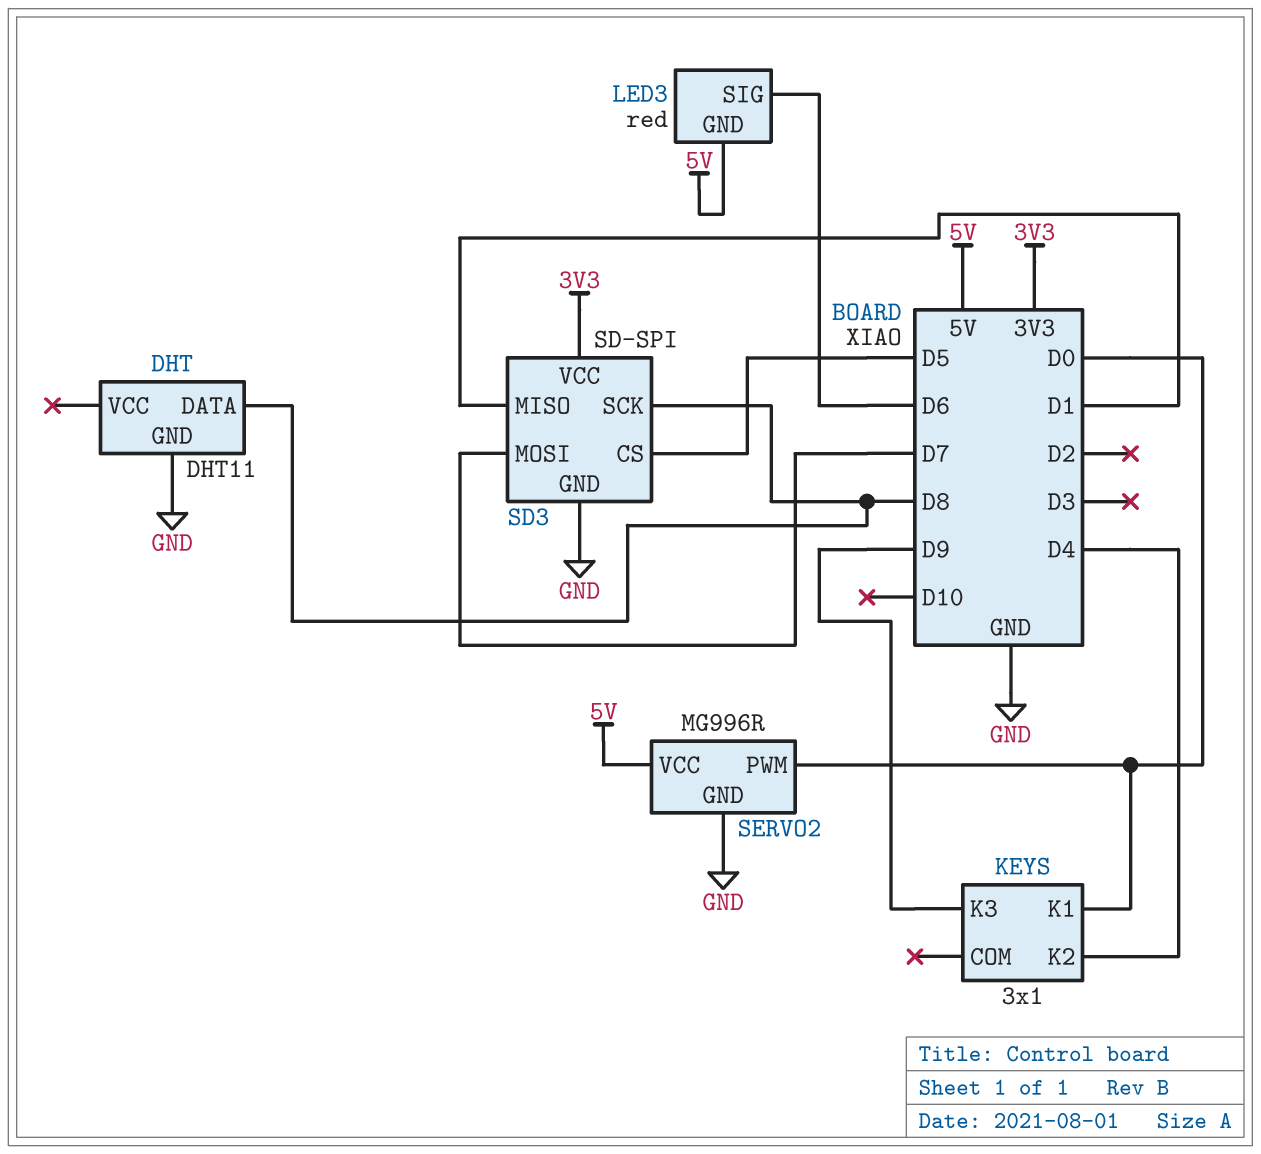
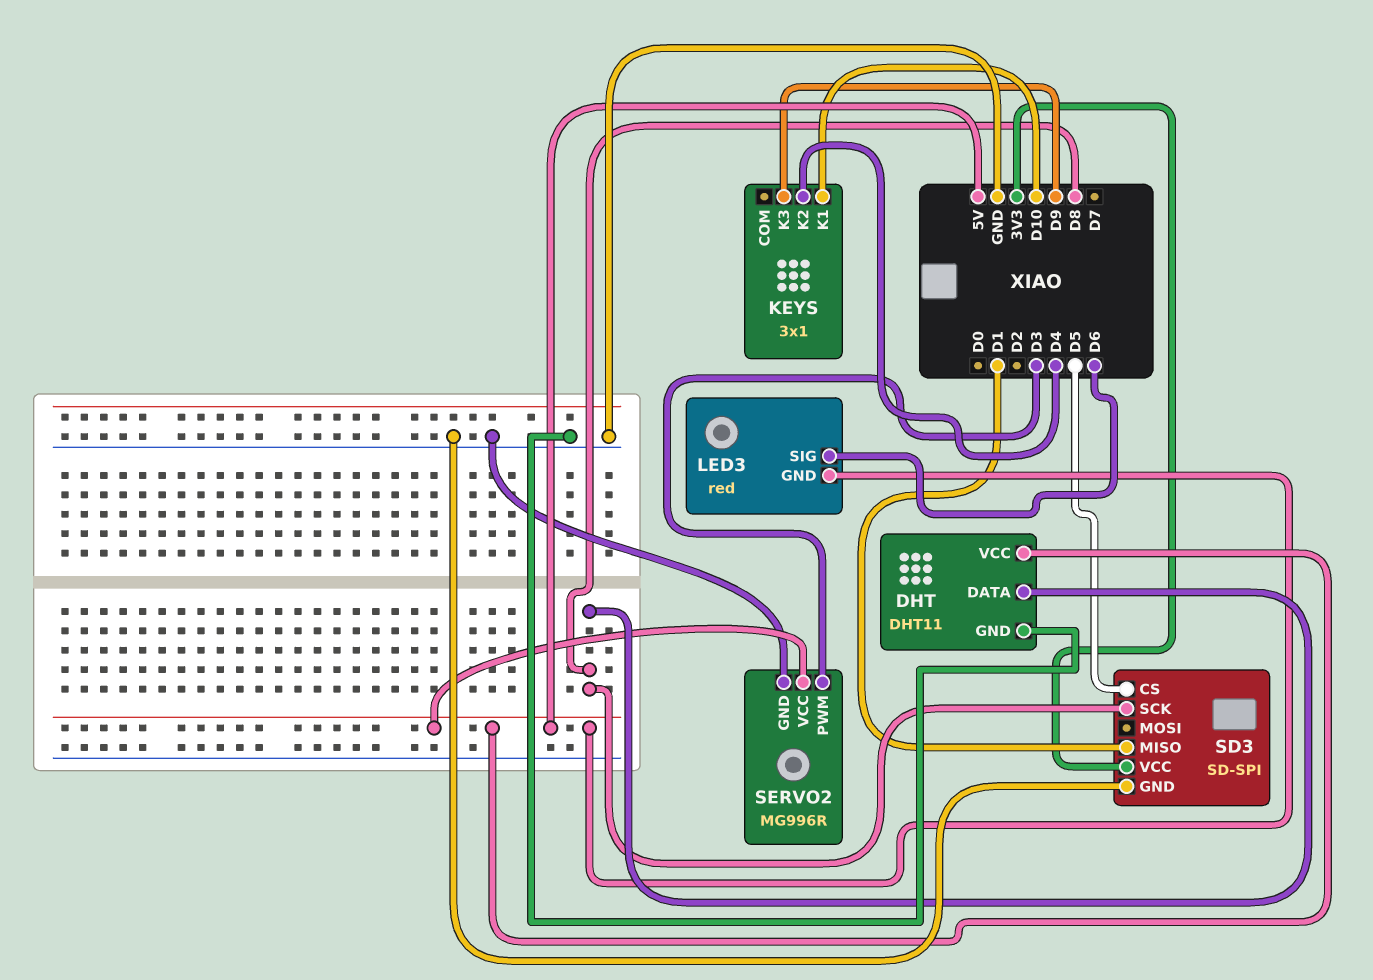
DHT pin VCC: none -> 5V
KEYS pin K1: D0 -> D10
SD3 pin MOSI: D7 -> none
SERVO2 pin PWM: D0 -> D3

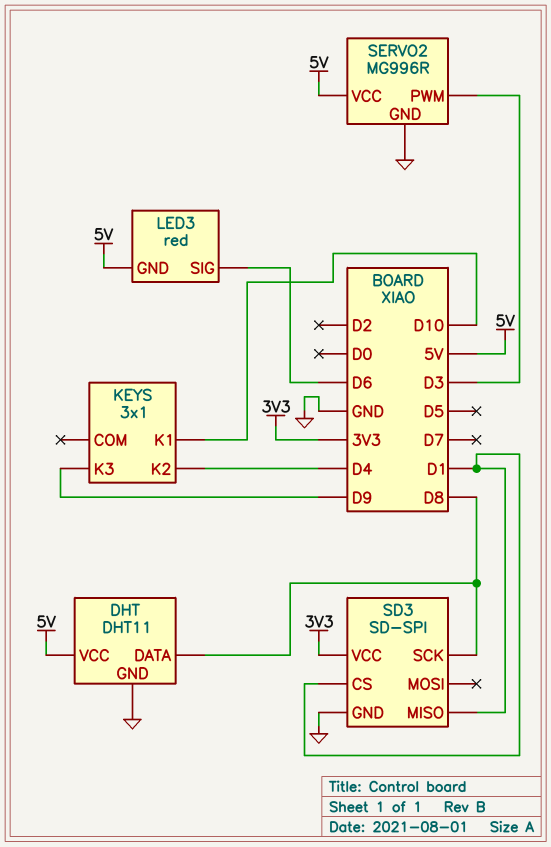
SD3 pin CS: D5 -> D1

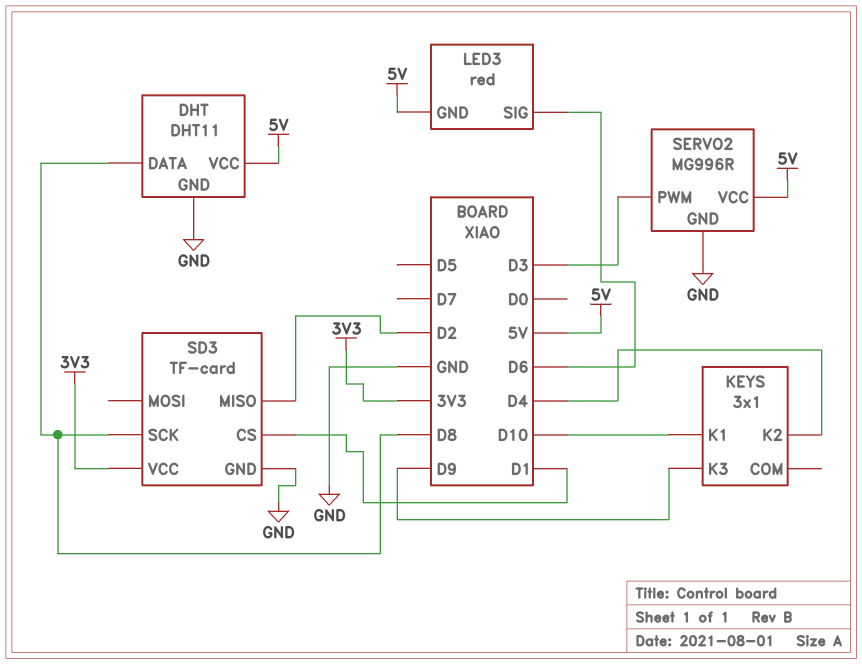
SD3: SD-SPI -> TF-card
SD3 pin MISO: D1 -> D2

